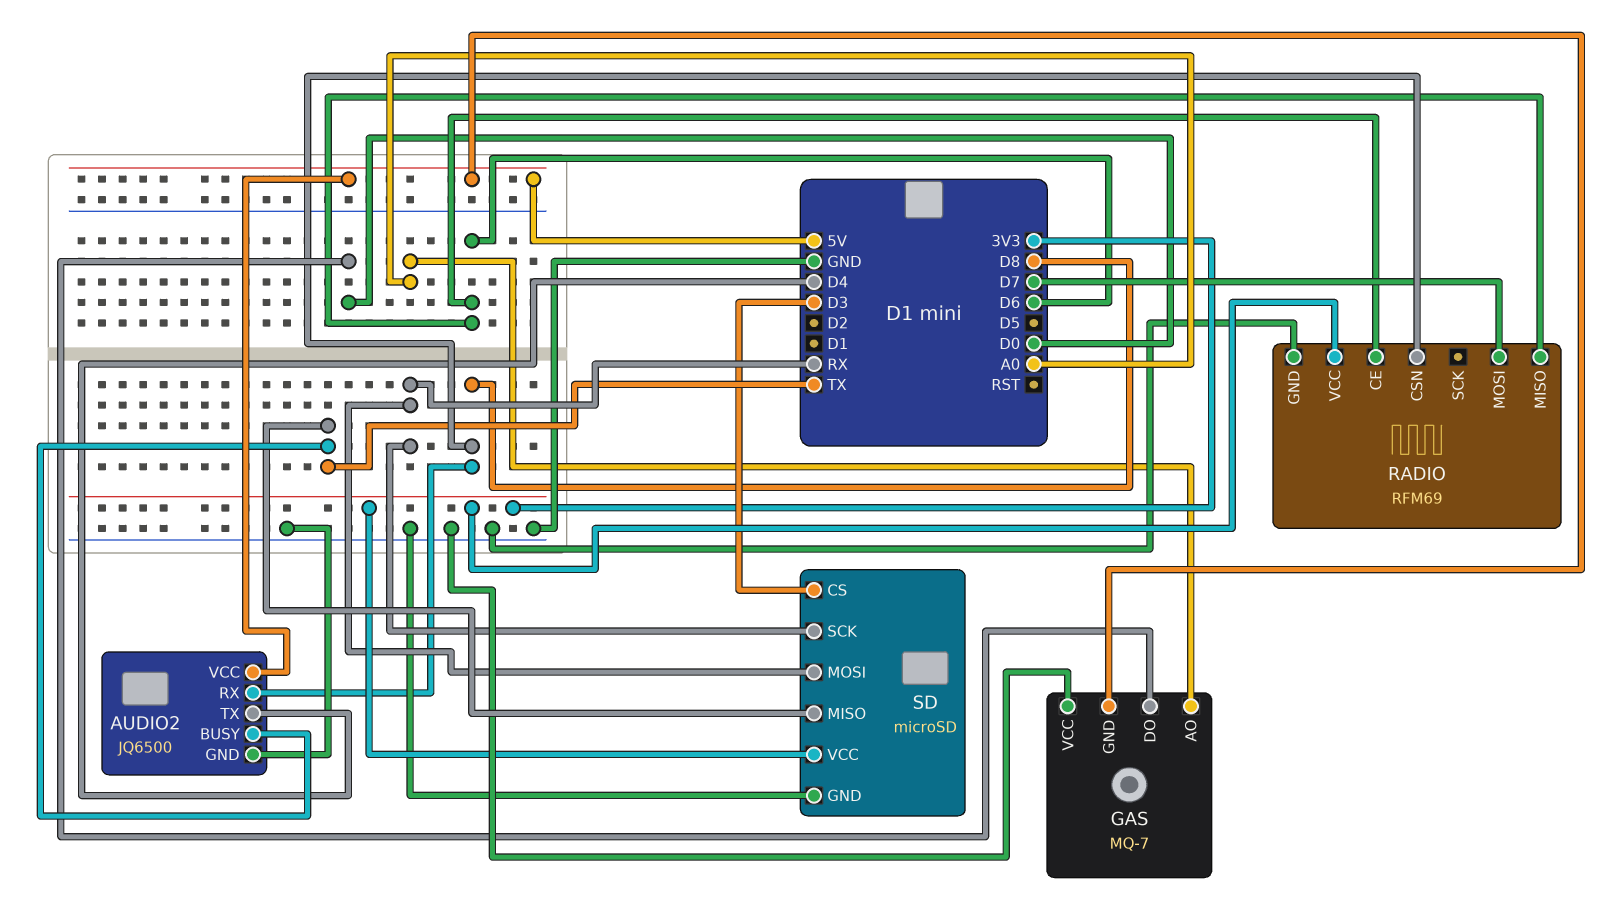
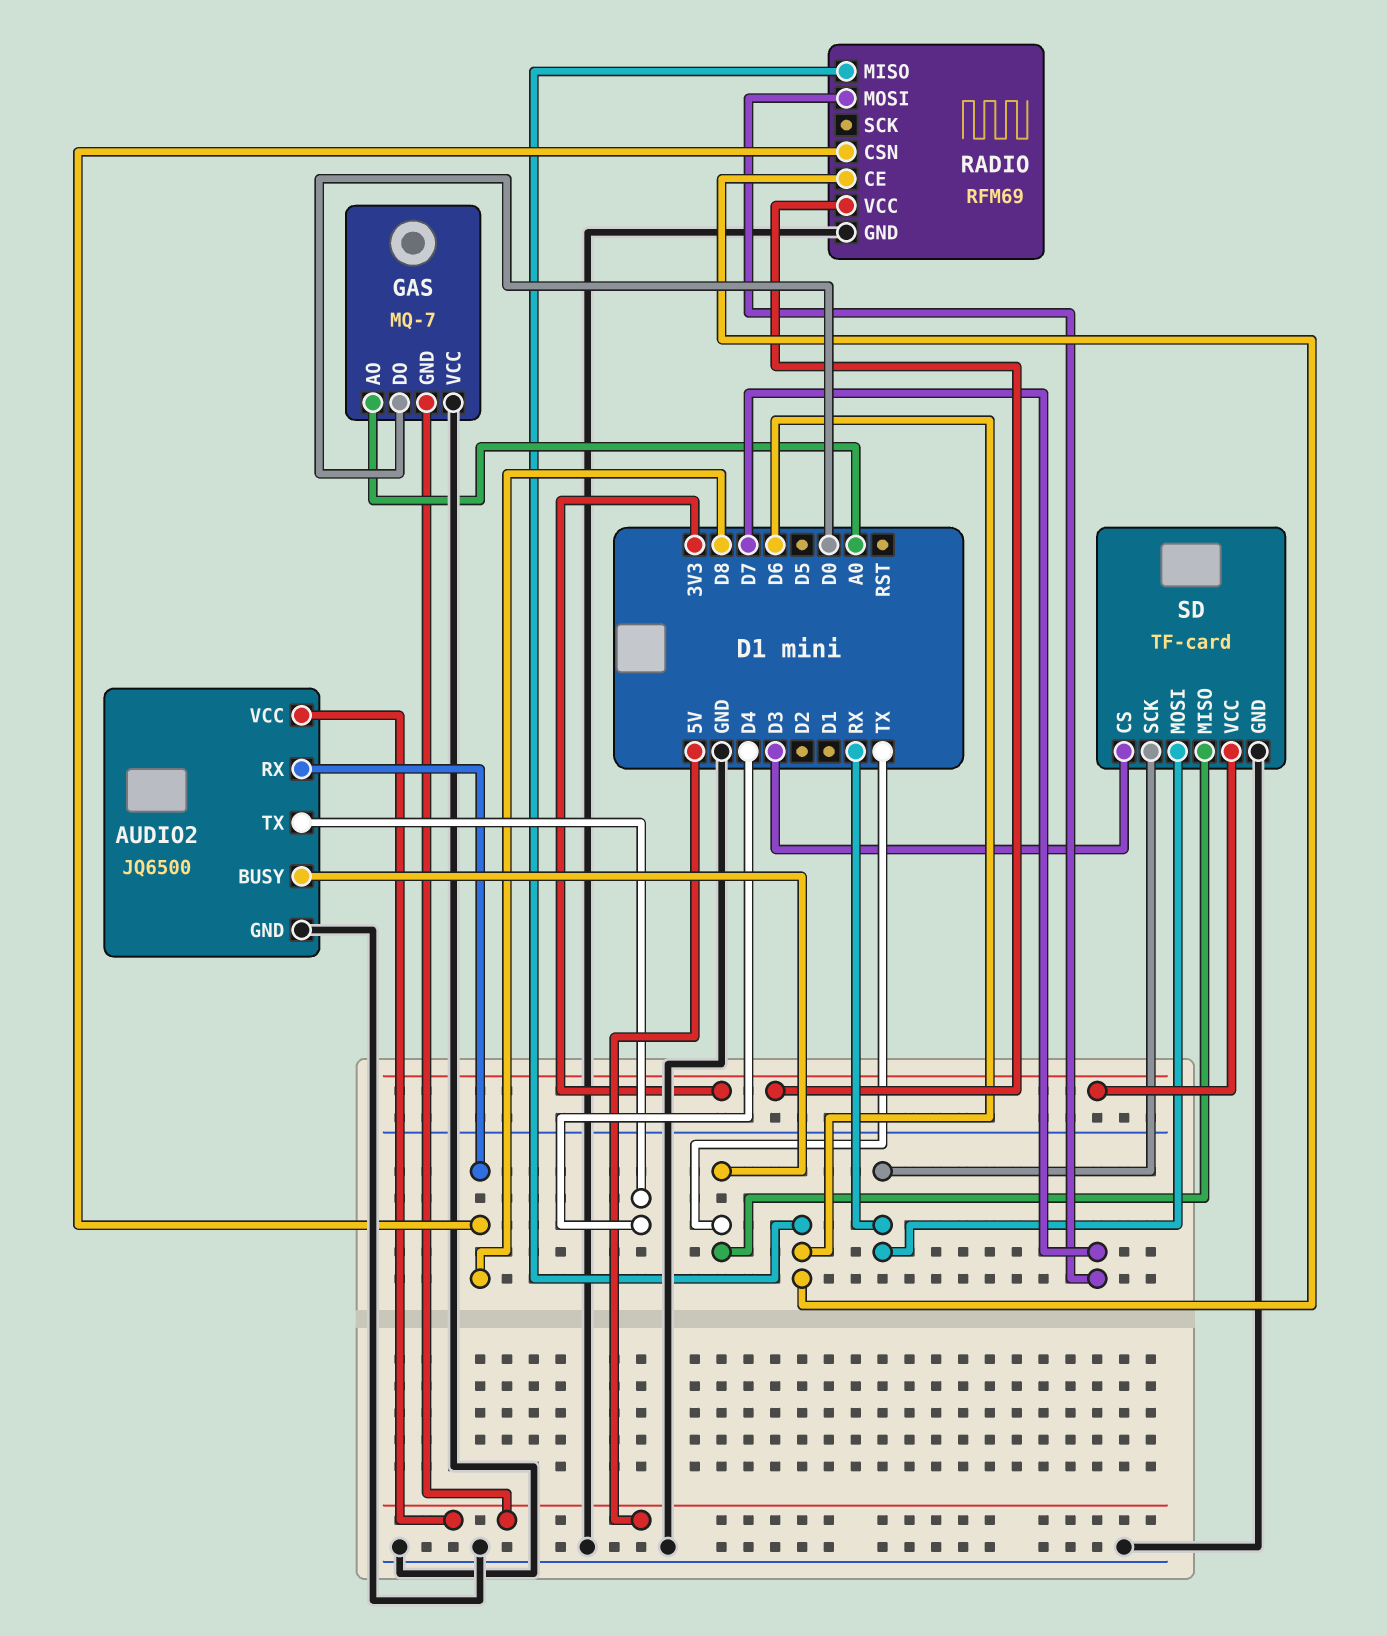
SD: microSD -> TF-card

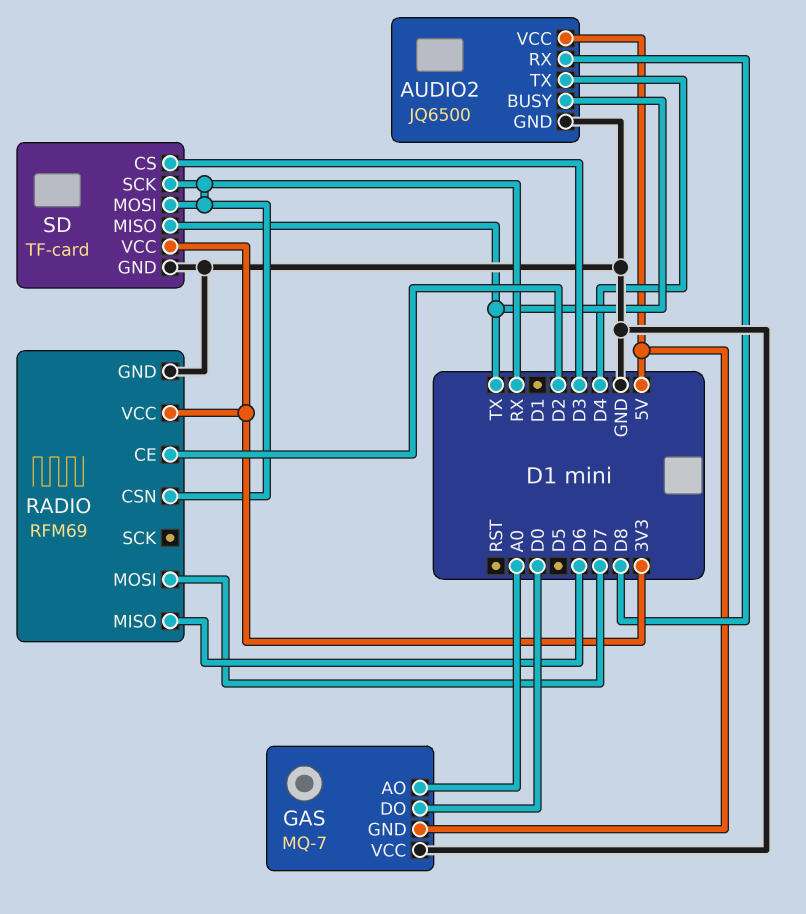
RADIO pin CE: D6 -> D2
RADIO pin CSN: D8 -> RX

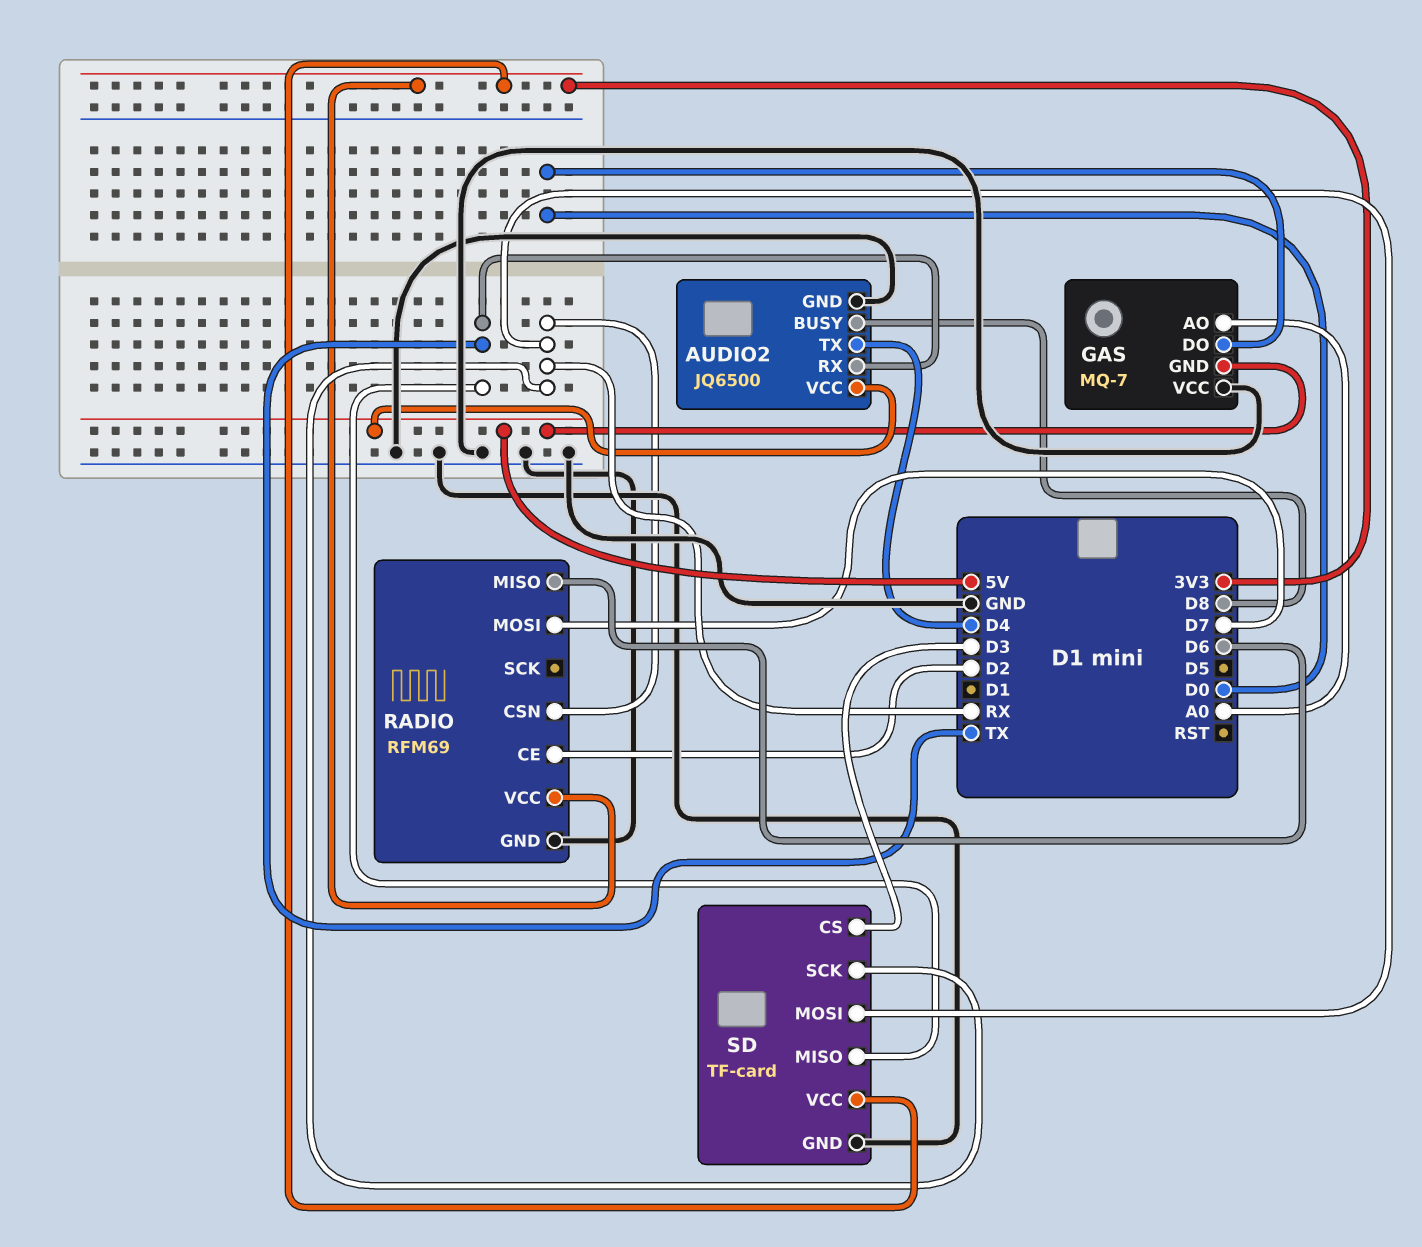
AUDIO2 pin BUSY: TX -> D8
AUDIO2 pin RX: D8 -> TX

